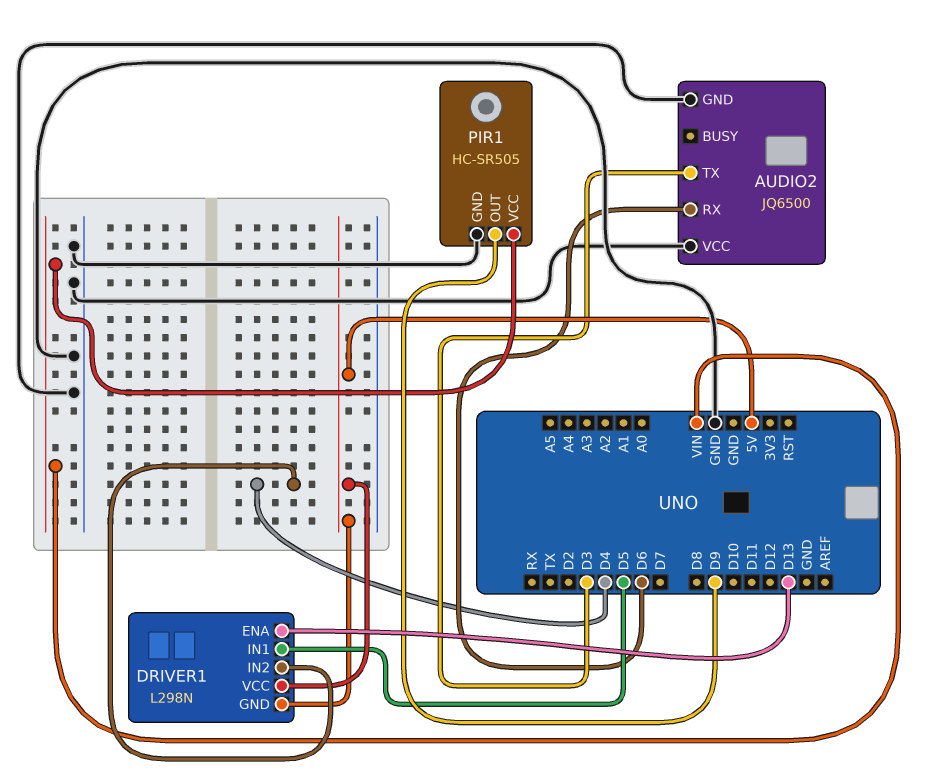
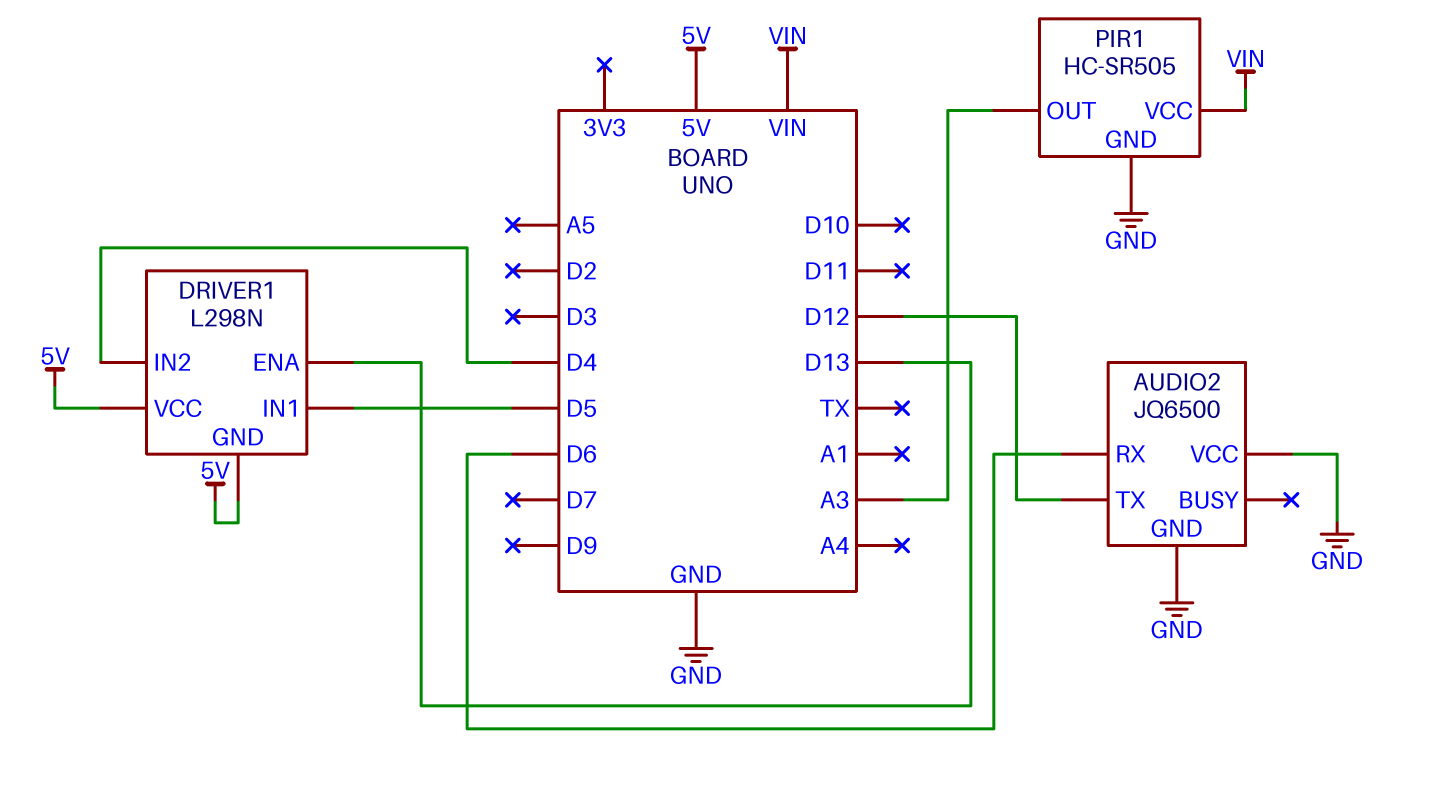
AUDIO2 pin TX: D3 -> D12
PIR1 pin OUT: D9 -> A3

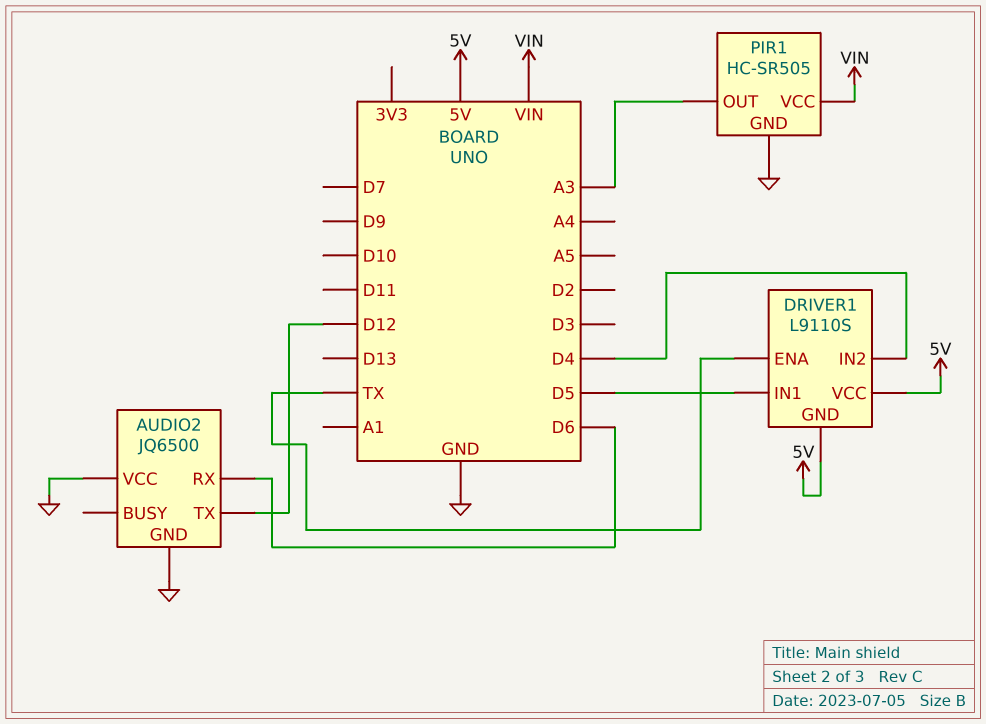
DRIVER1: L298N -> L9110S
DRIVER1 pin ENA: D13 -> TX

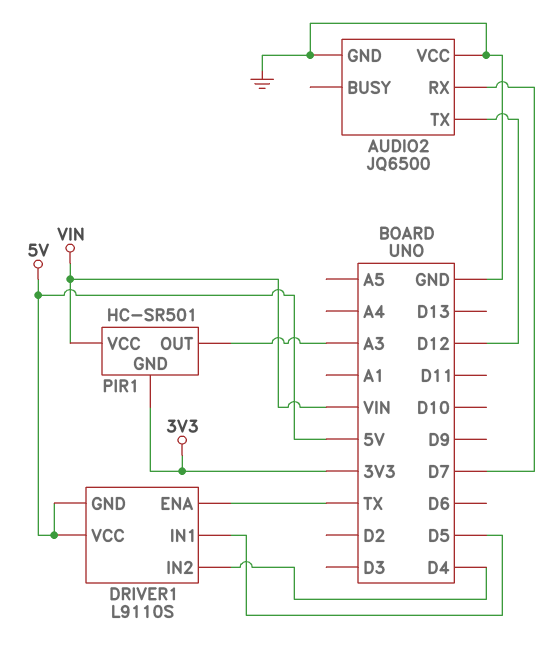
AUDIO2 pin RX: D6 -> D7
PIR1: HC-SR505 -> HC-SR501
PIR1 pin GND: GND -> 3V3

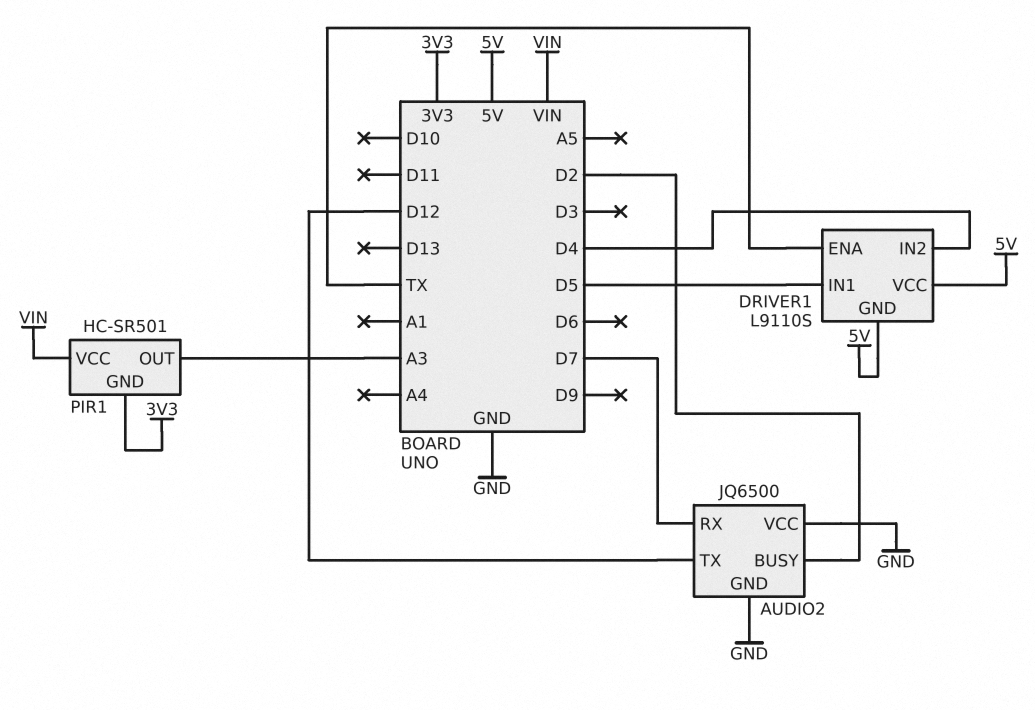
AUDIO2 pin BUSY: none -> D2

